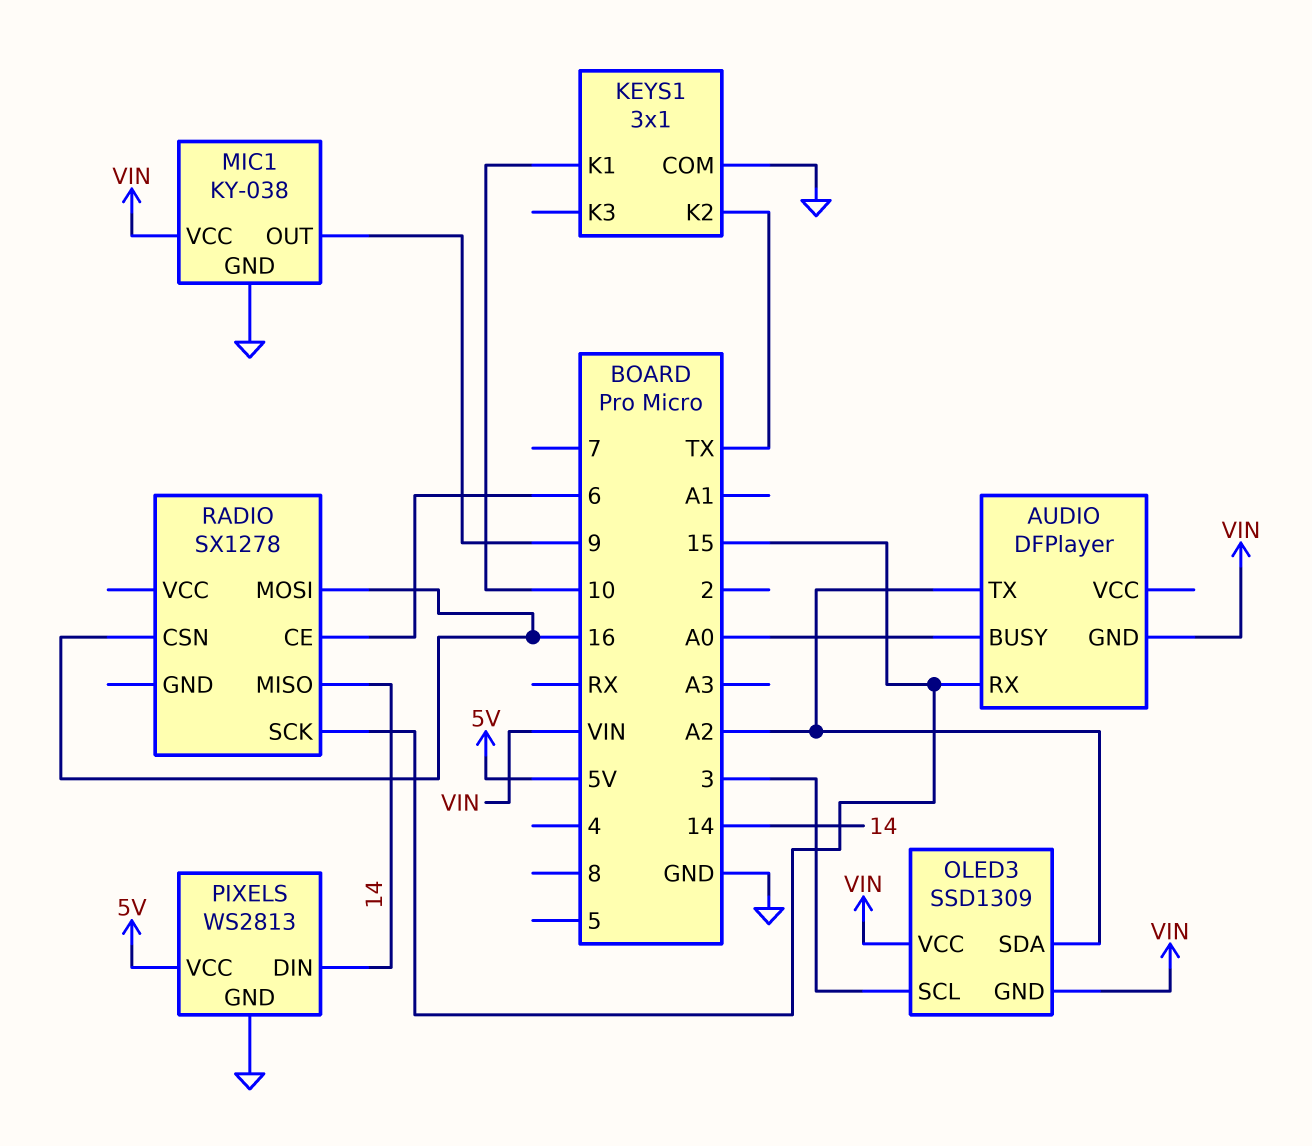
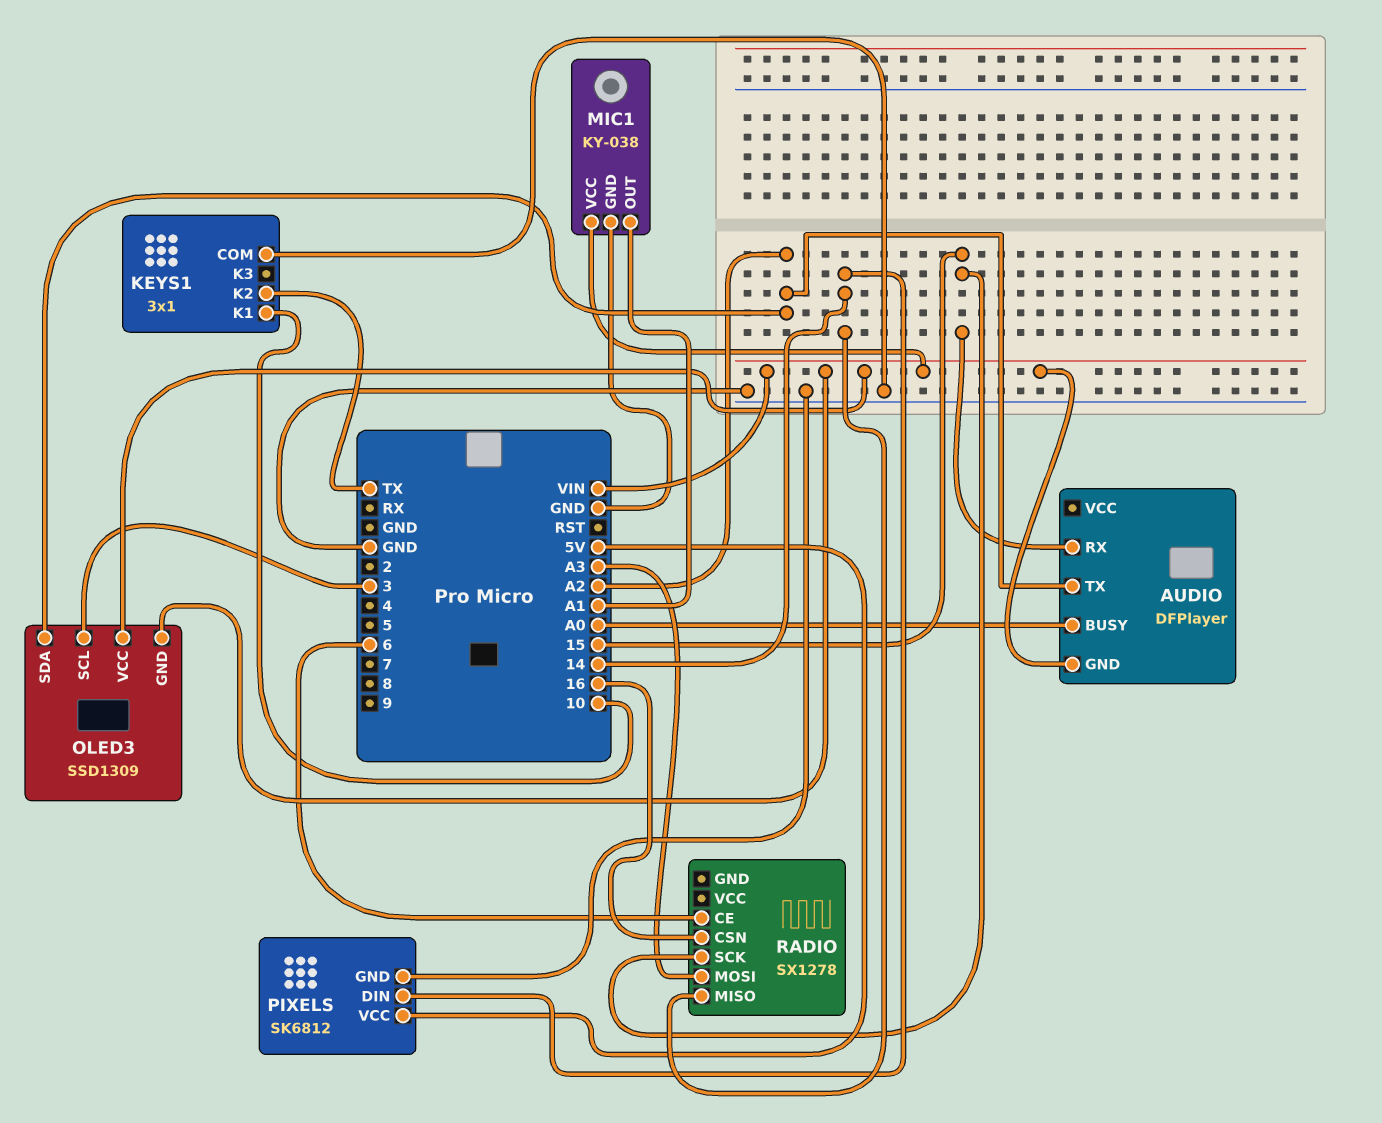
MIC1 pin OUT: 9 -> A1
PIXELS: WS2813 -> SK6812
RADIO pin MOSI: 16 -> A3

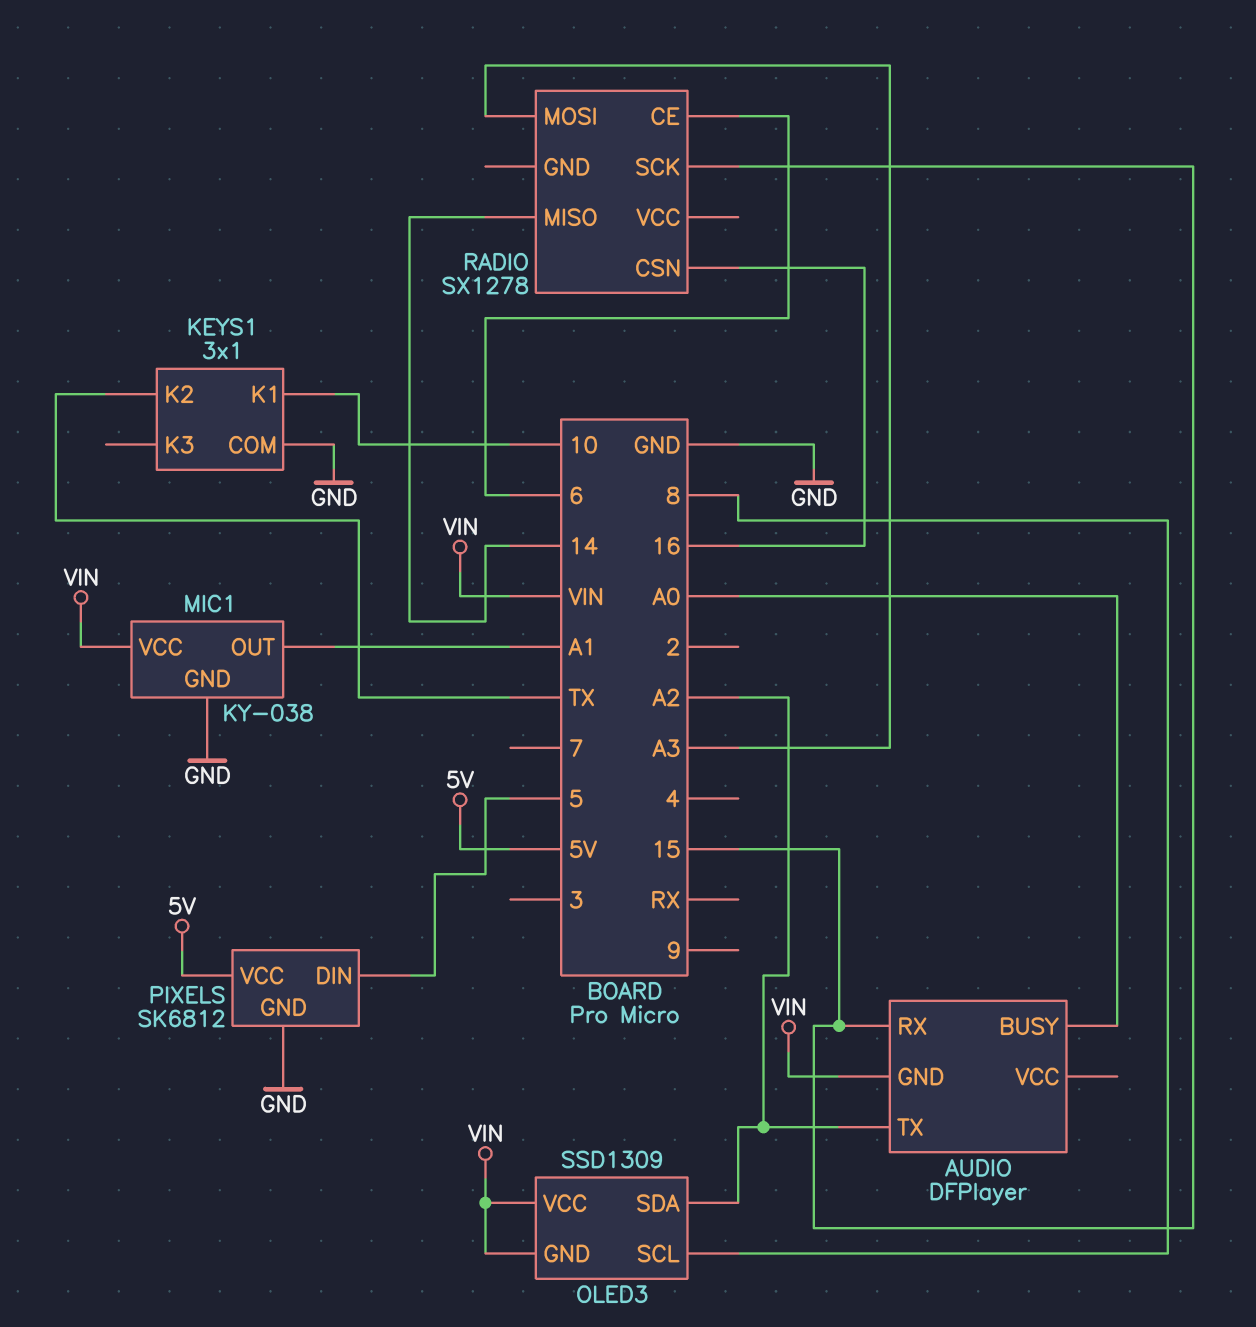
OLED3 pin SCL: 3 -> 8
PIXELS pin DIN: 14 -> 5

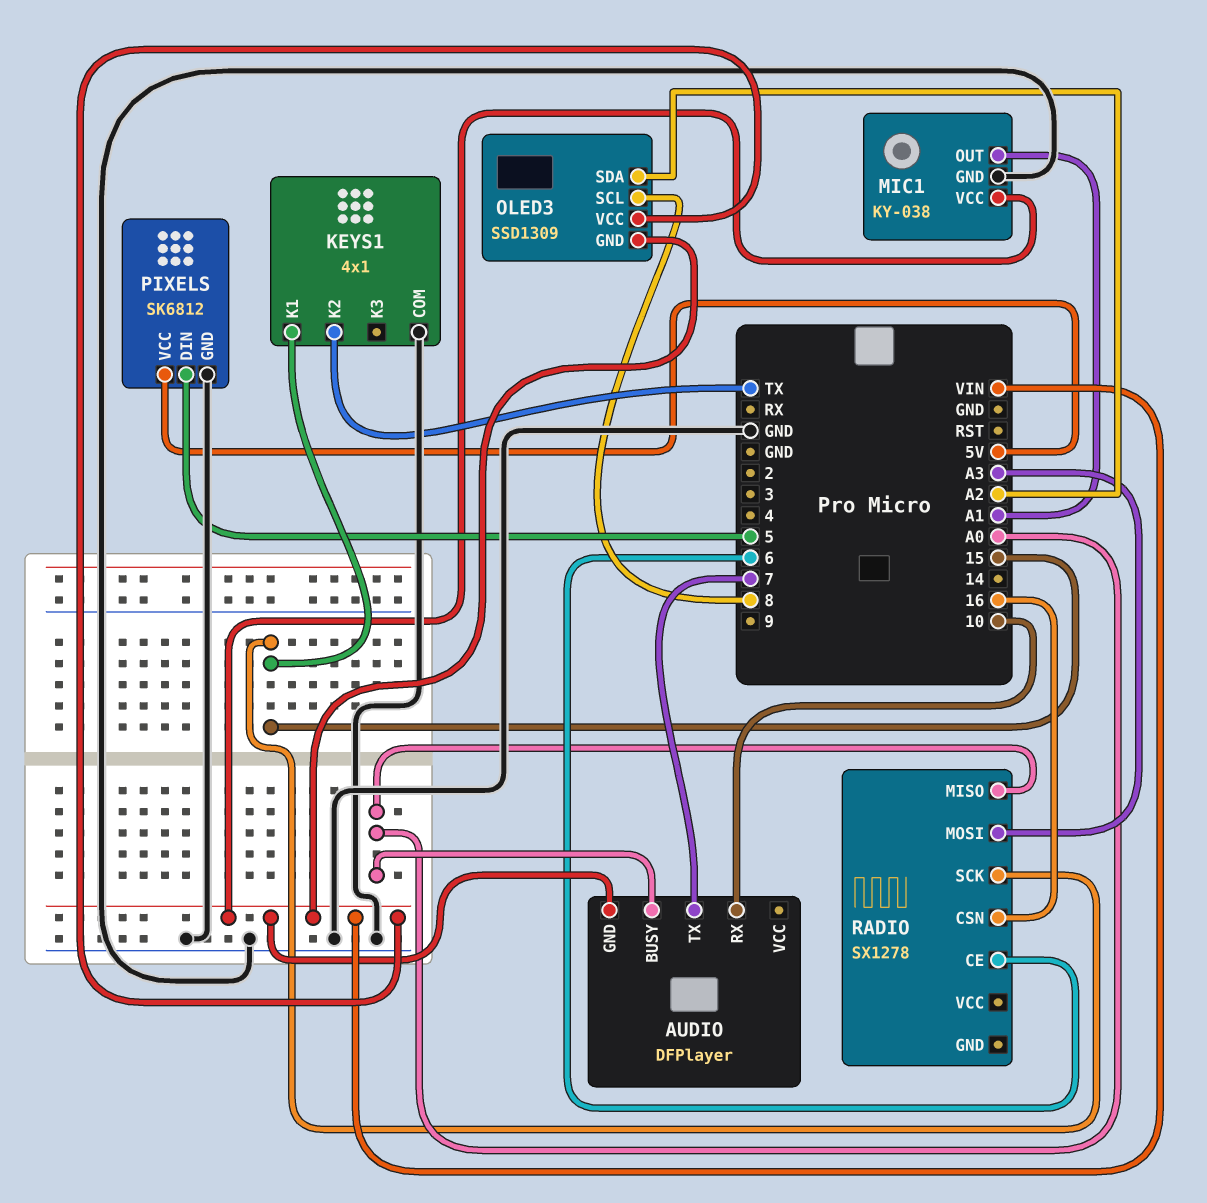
AUDIO pin RX: 15 -> 10
AUDIO pin TX: A2 -> 7
KEYS1: 3x1 -> 4x1
KEYS1 pin K1: 10 -> 15
RADIO pin MISO: 14 -> A0

